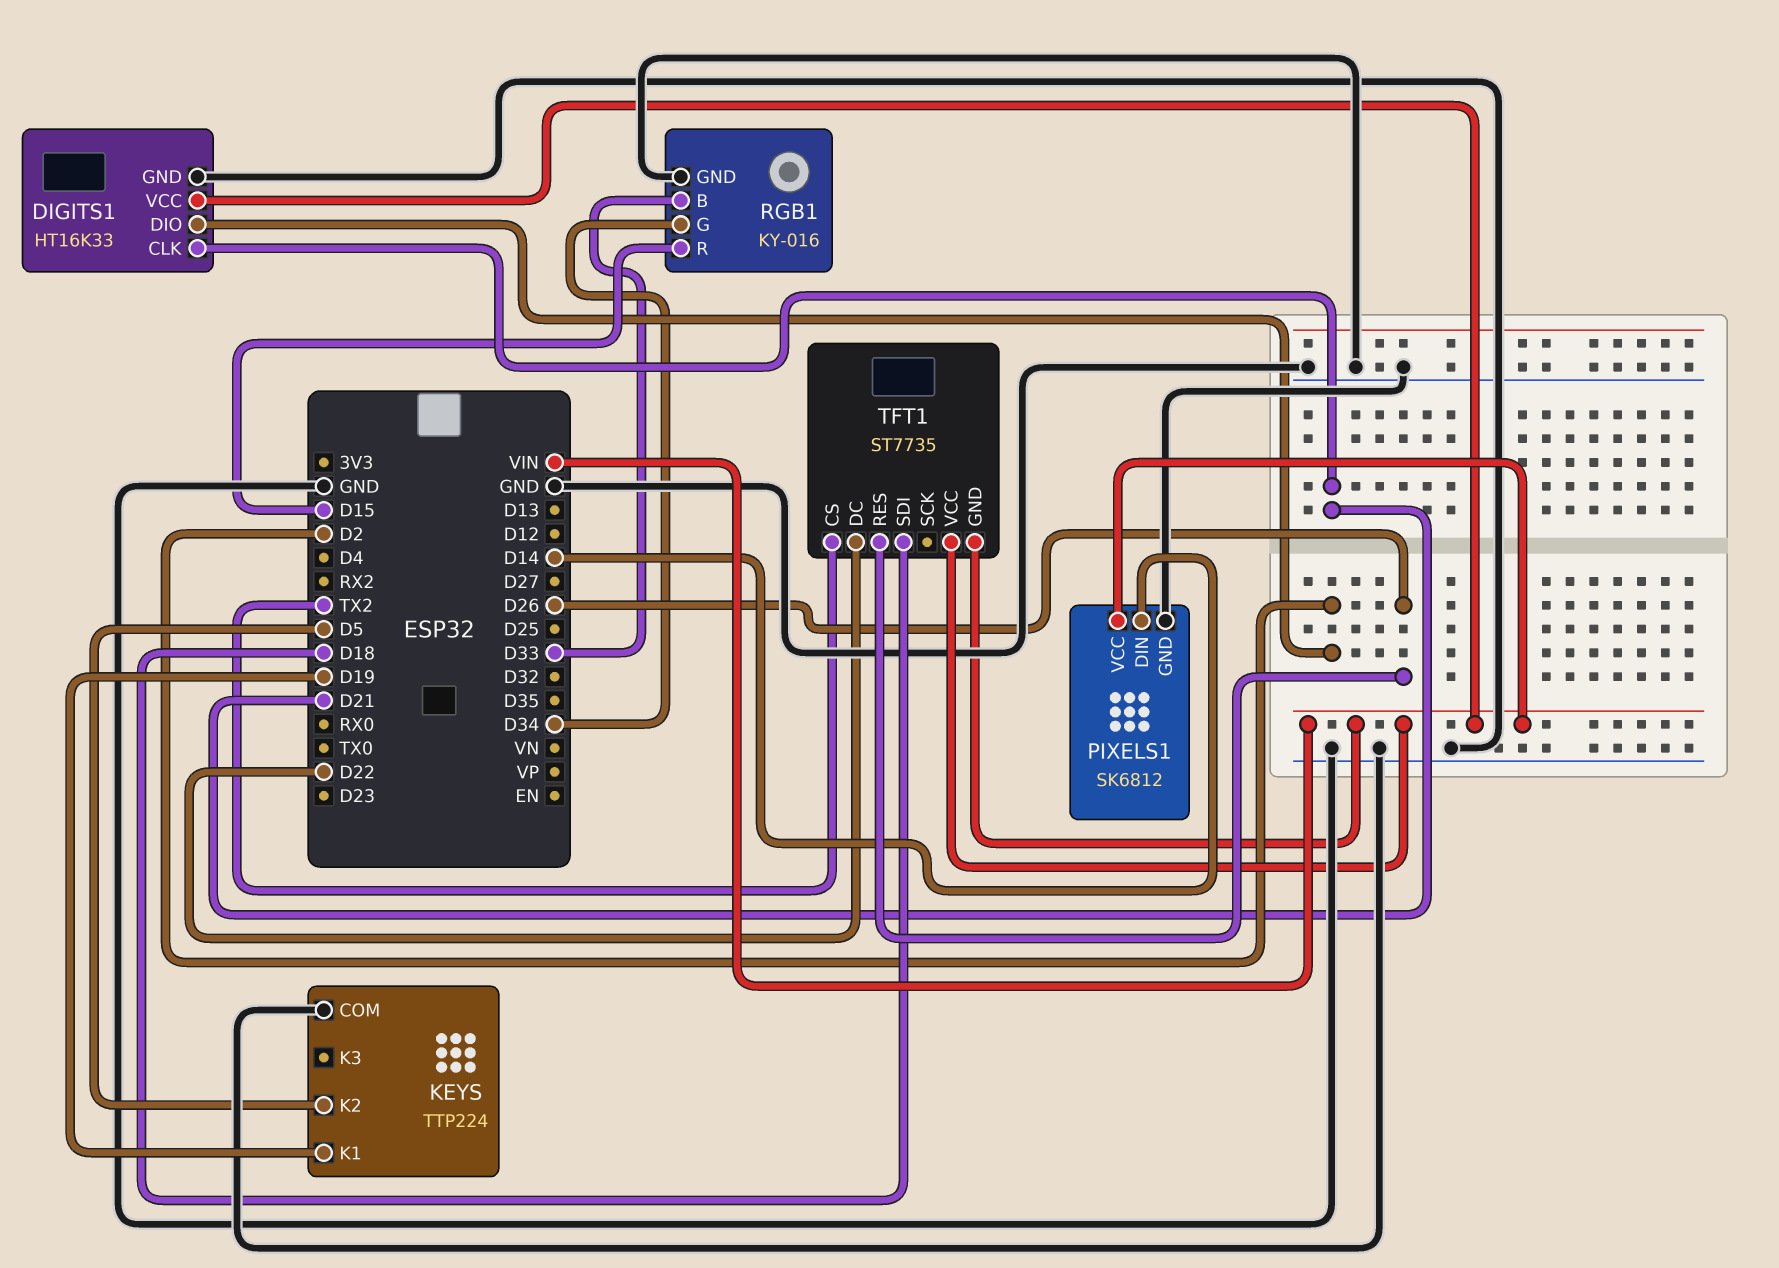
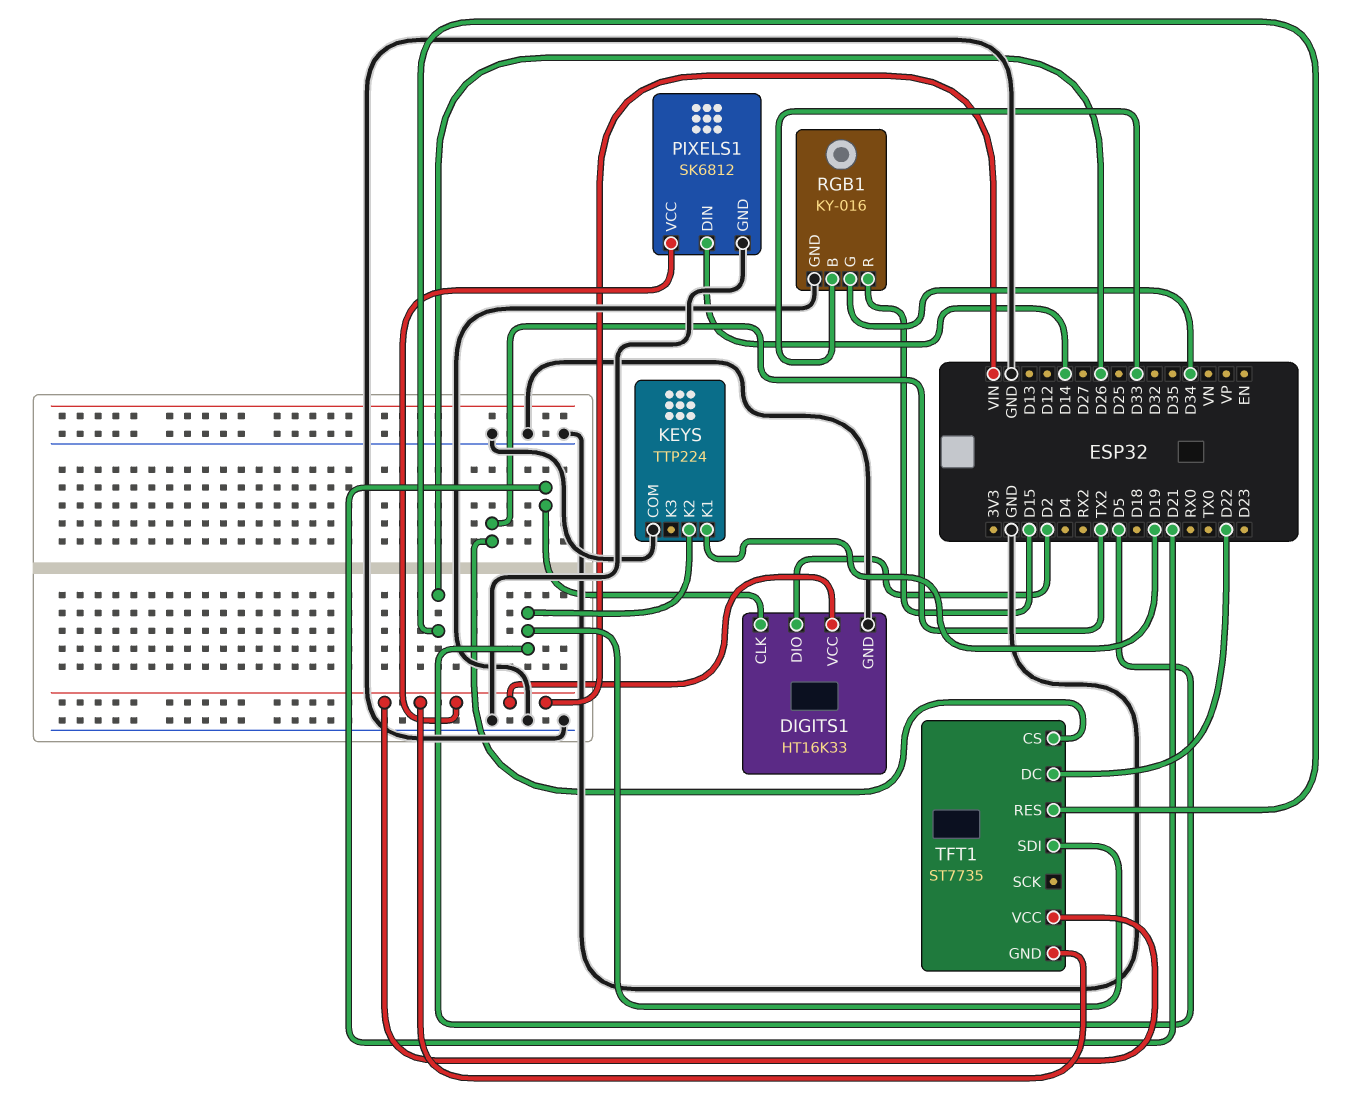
TFT1 pin SDI: D18 -> D5

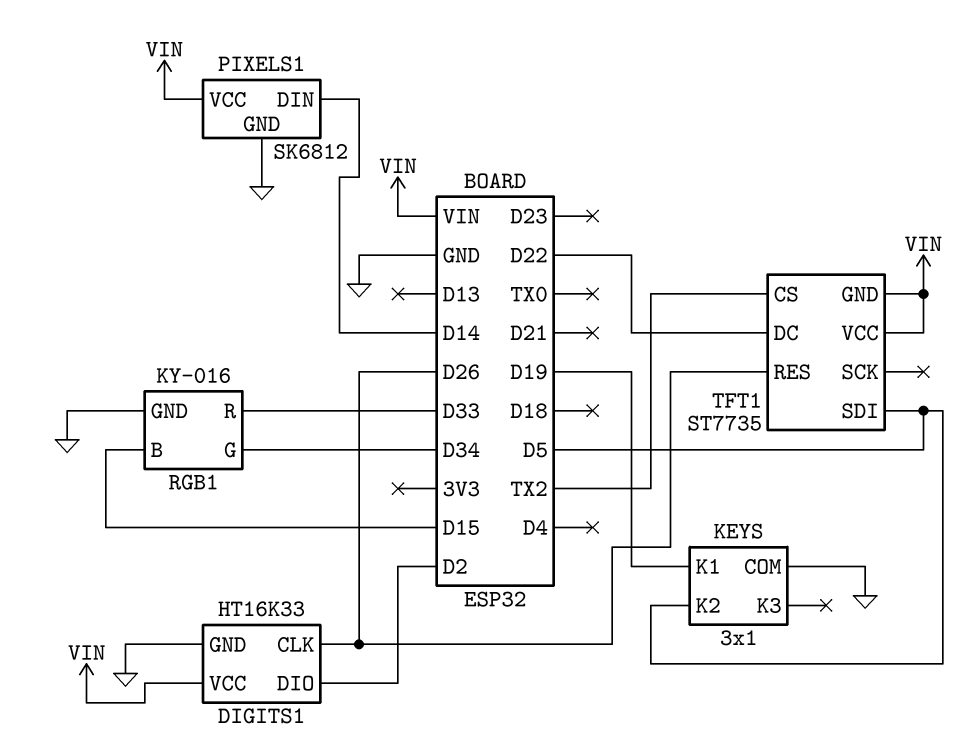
DIGITS1 pin CLK: D21 -> D26
KEYS: TTP224 -> 3x1
RGB1 pin B: D33 -> D15
RGB1 pin R: D15 -> D33

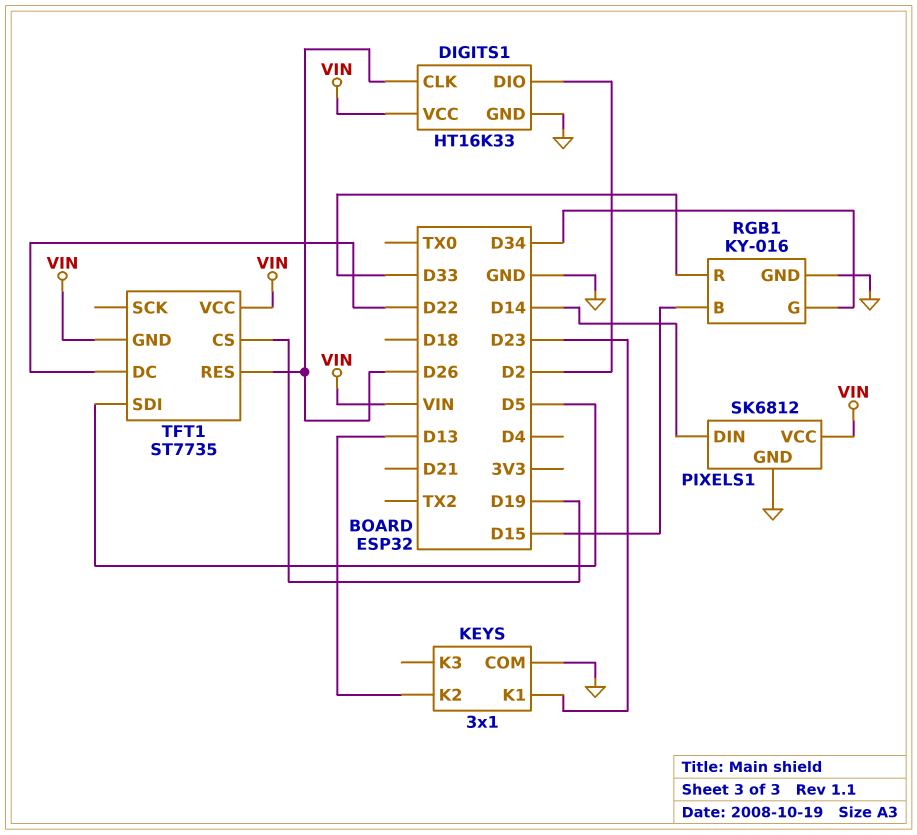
KEYS pin K1: D19 -> D23
KEYS pin K2: D5 -> D13
TFT1 pin CS: TX2 -> D19

